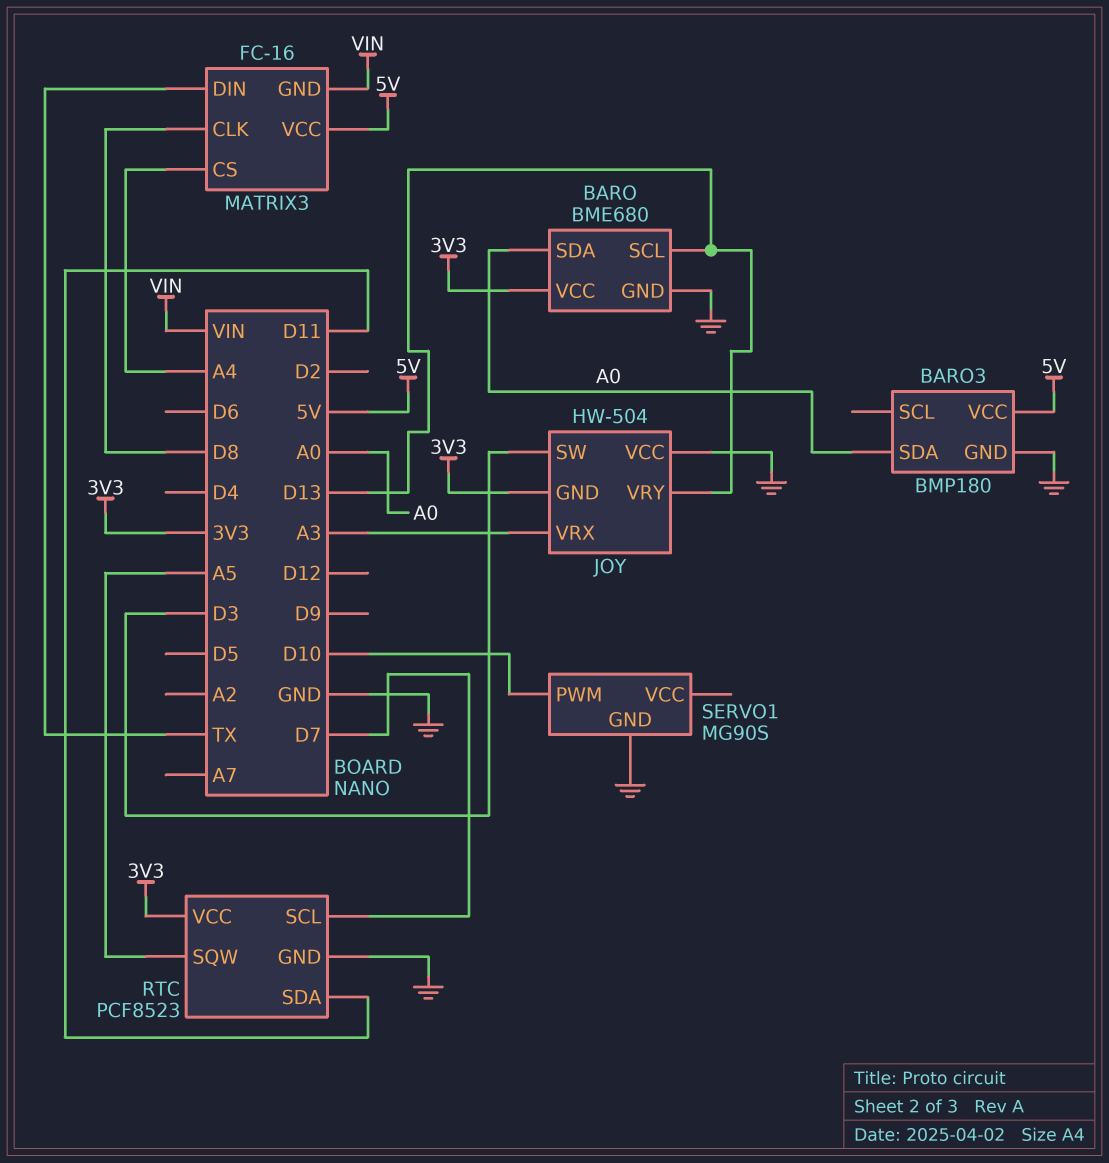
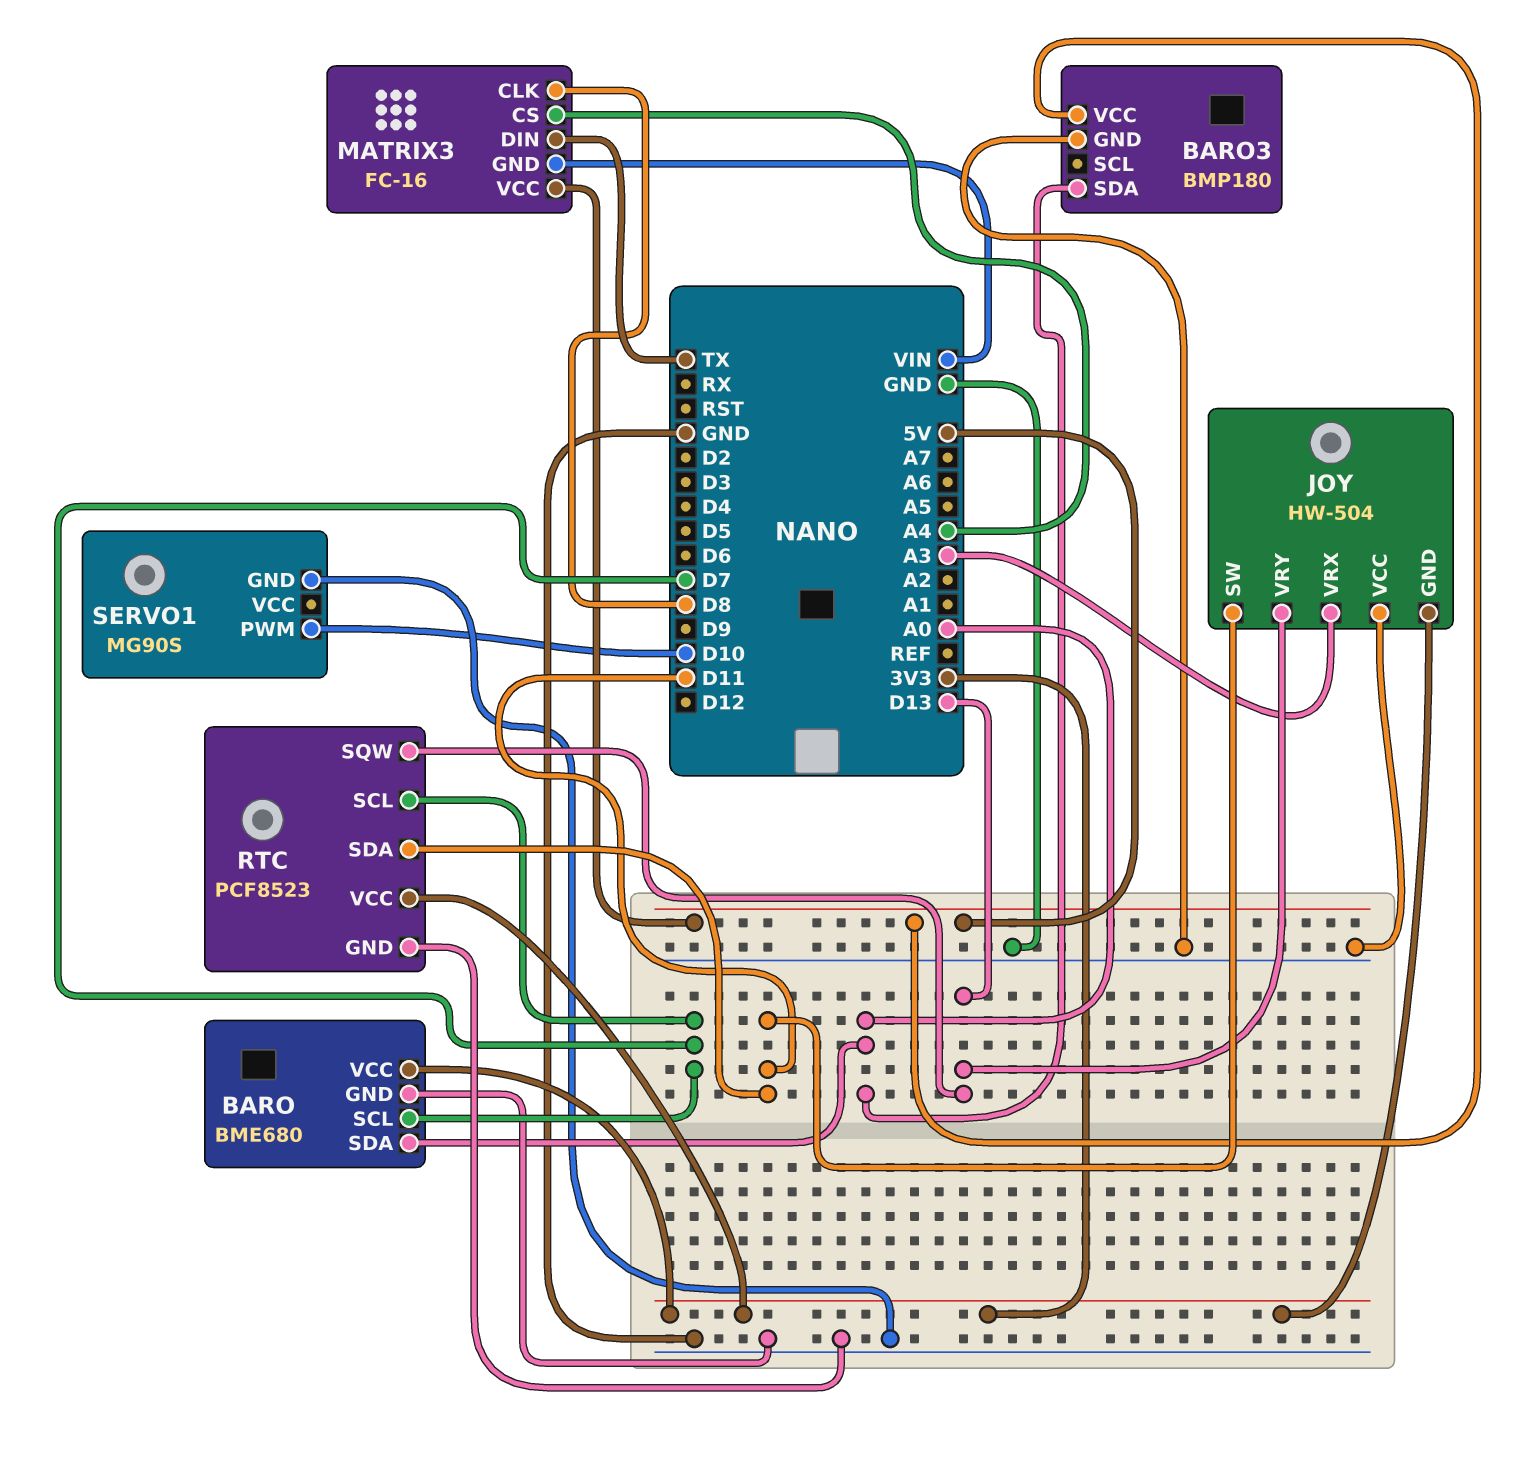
BARO pin SCL: D13 -> D7
JOY pin SW: D3 -> D11
RTC pin SQW: A5 -> D13

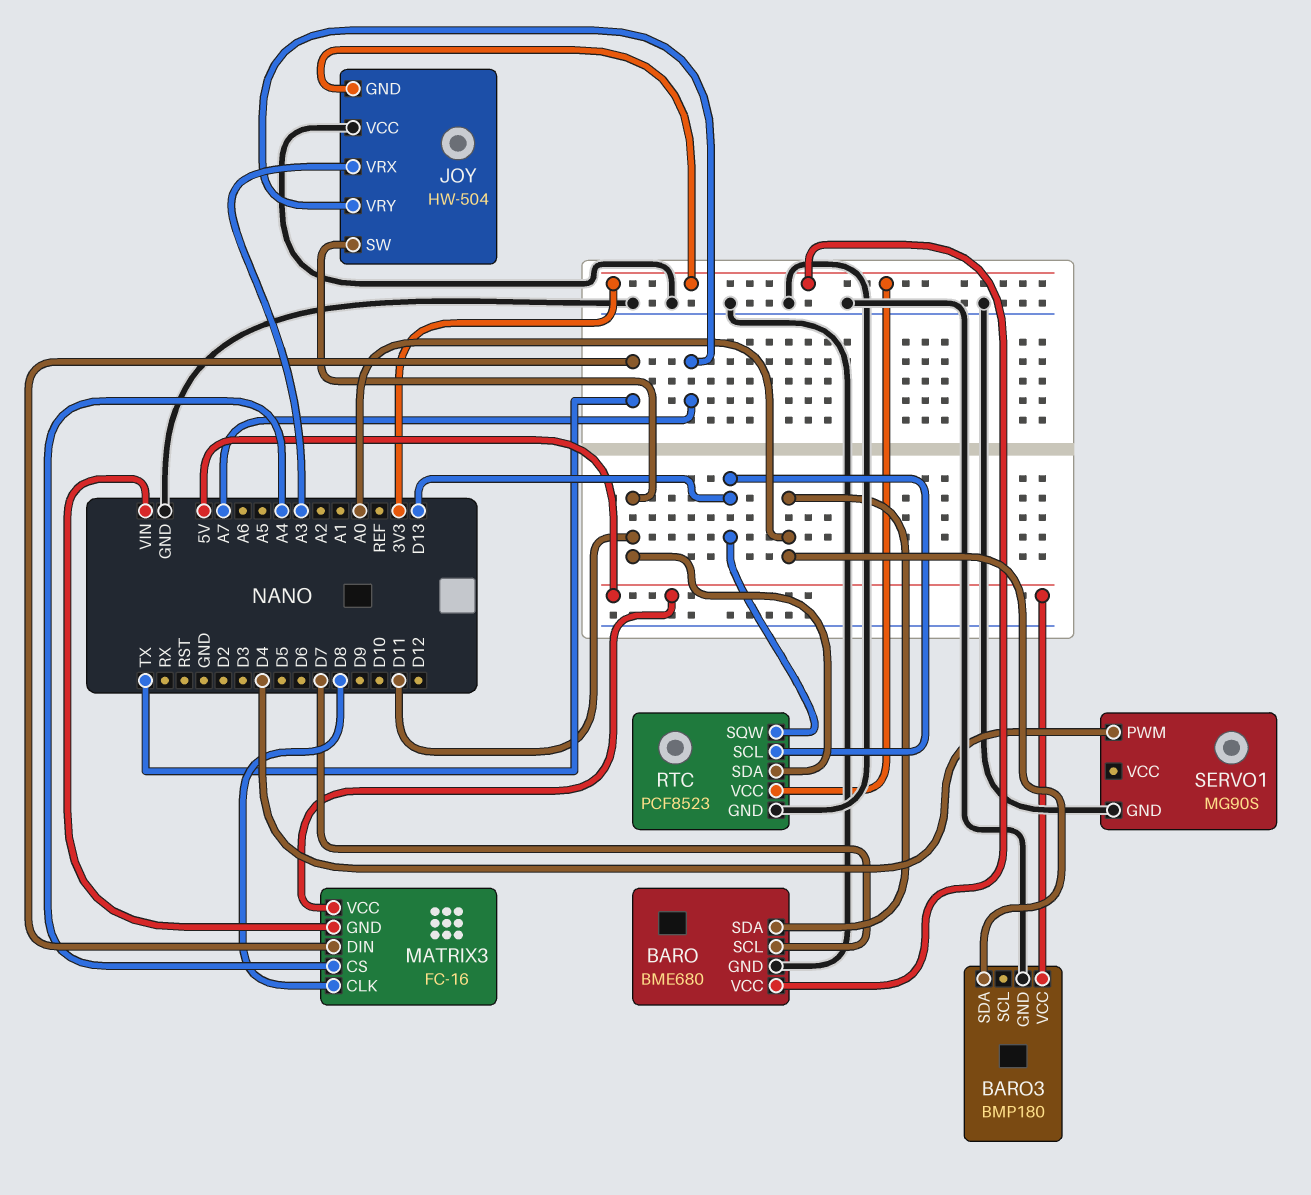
JOY pin VRY: D13 -> A7
RTC pin SCL: D7 -> D13
SERVO1 pin PWM: D10 -> D4

